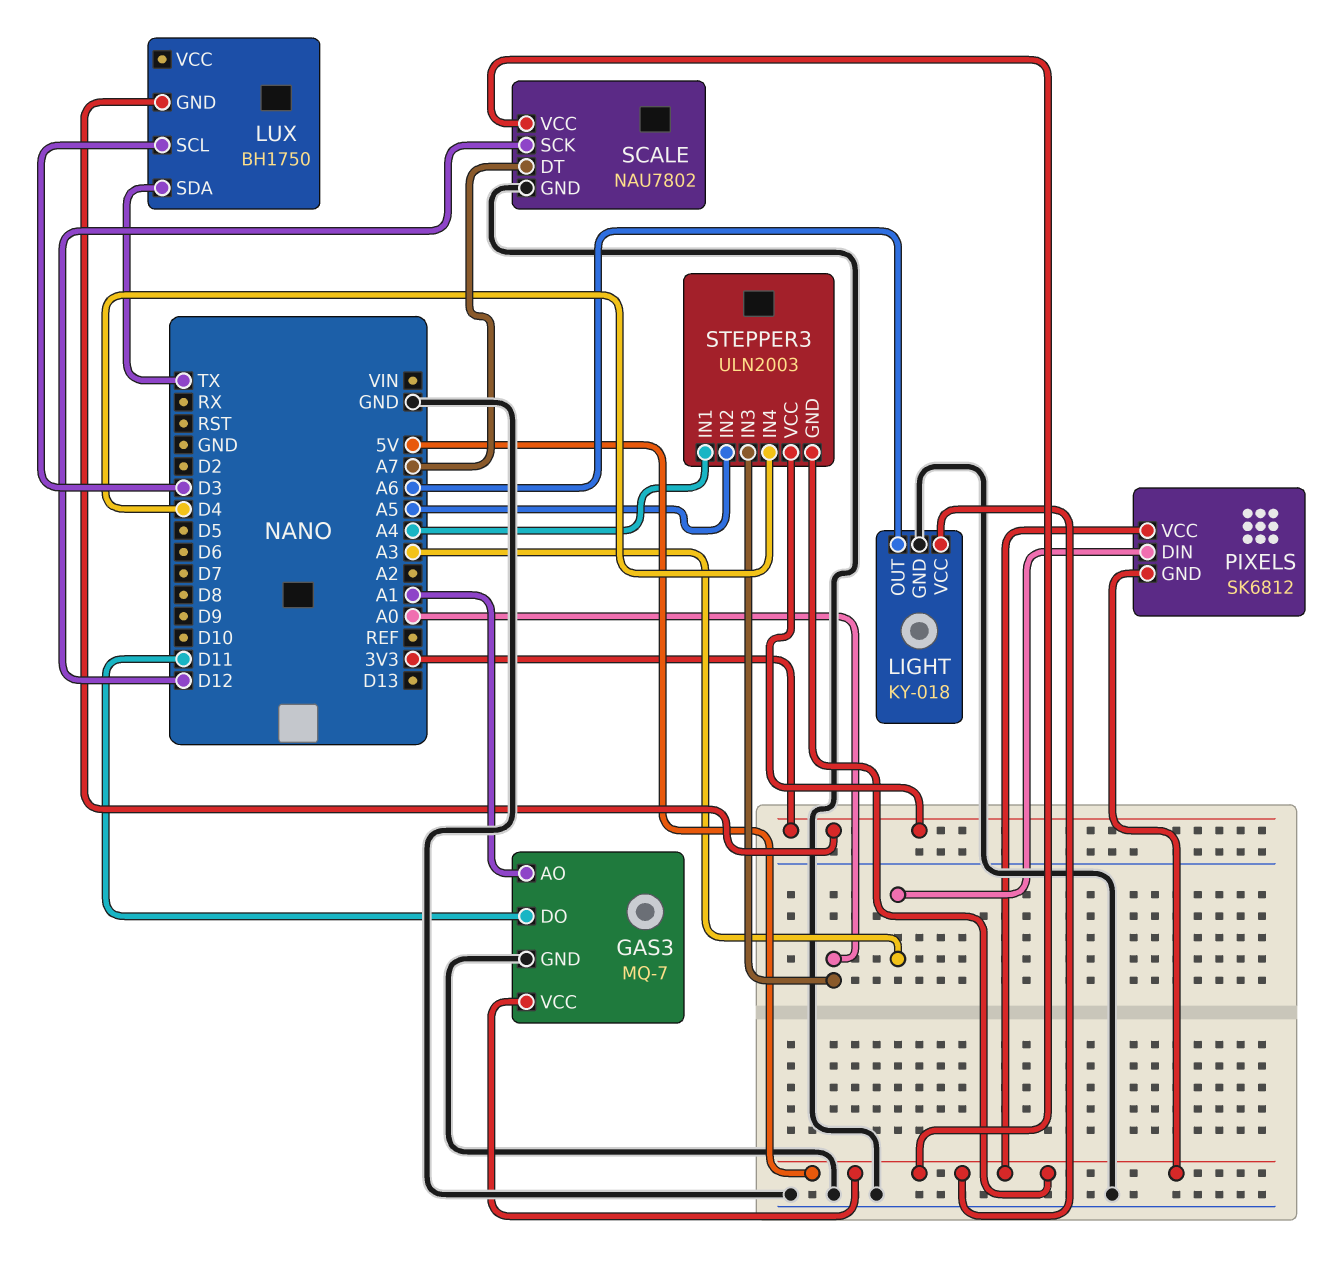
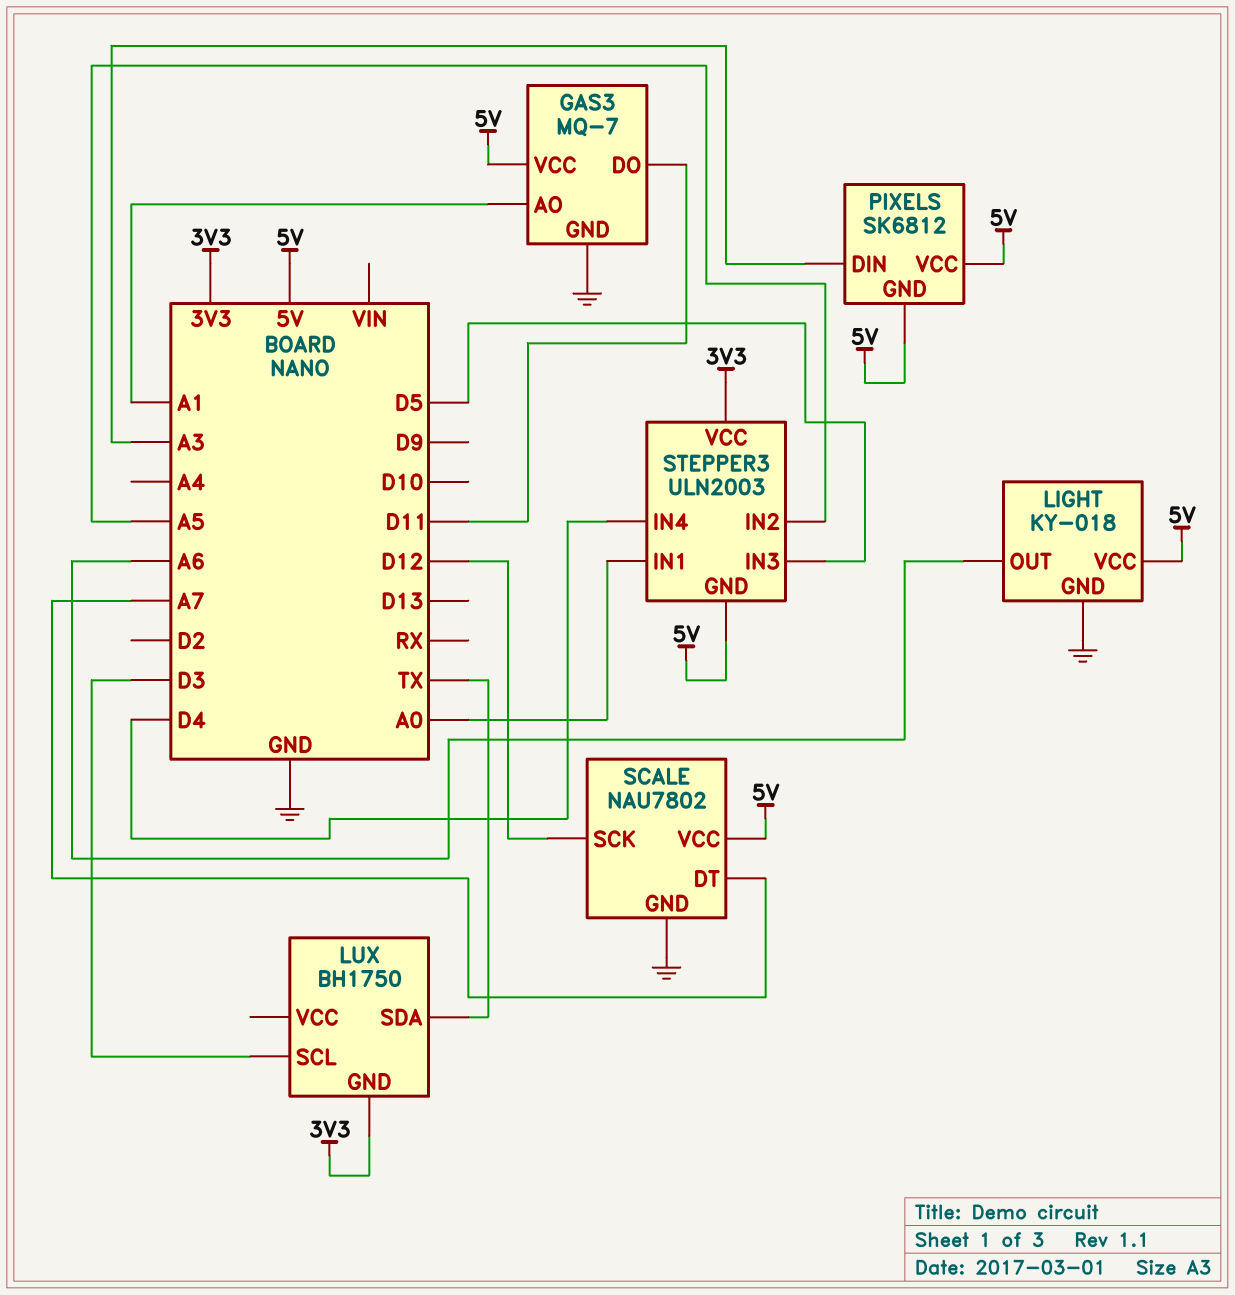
STEPPER3 pin IN1: A4 -> A0
STEPPER3 pin IN3: A0 -> D5

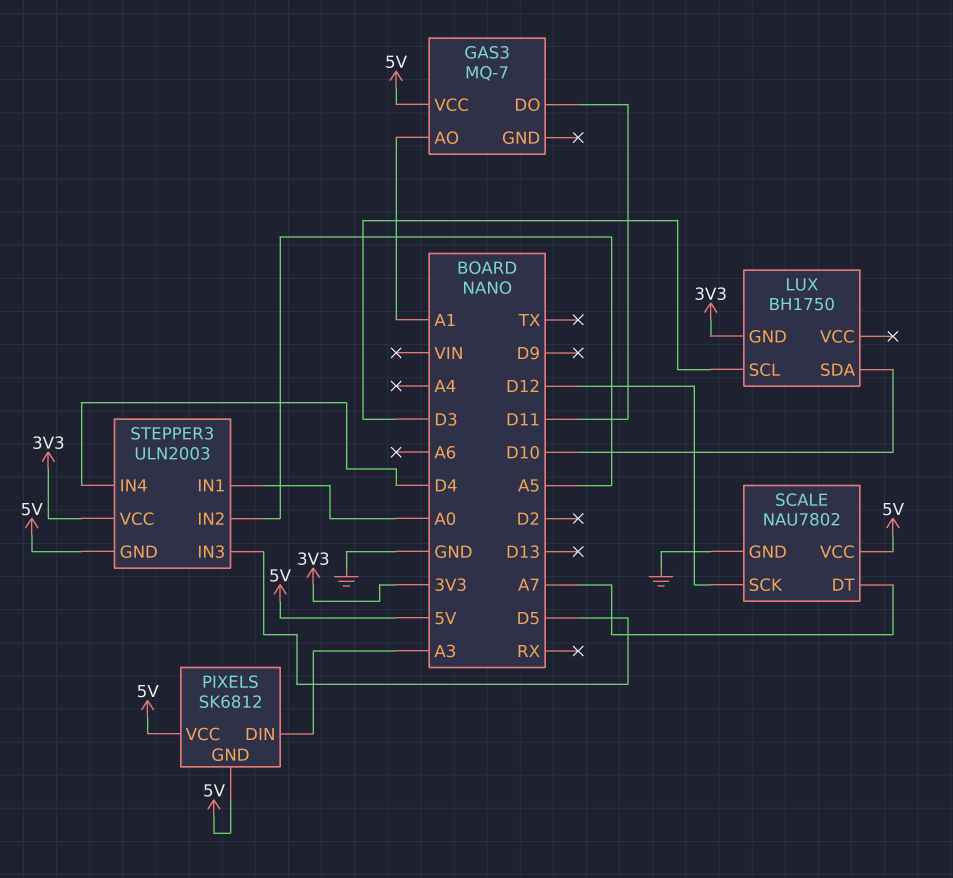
GAS3 pin GND: GND -> none
LIGHT: KY-018 -> none
LIGHT pin GND: GND -> none
LIGHT pin OUT: A6 -> none
LIGHT pin VCC: 5V -> none
LUX pin SDA: TX -> D10

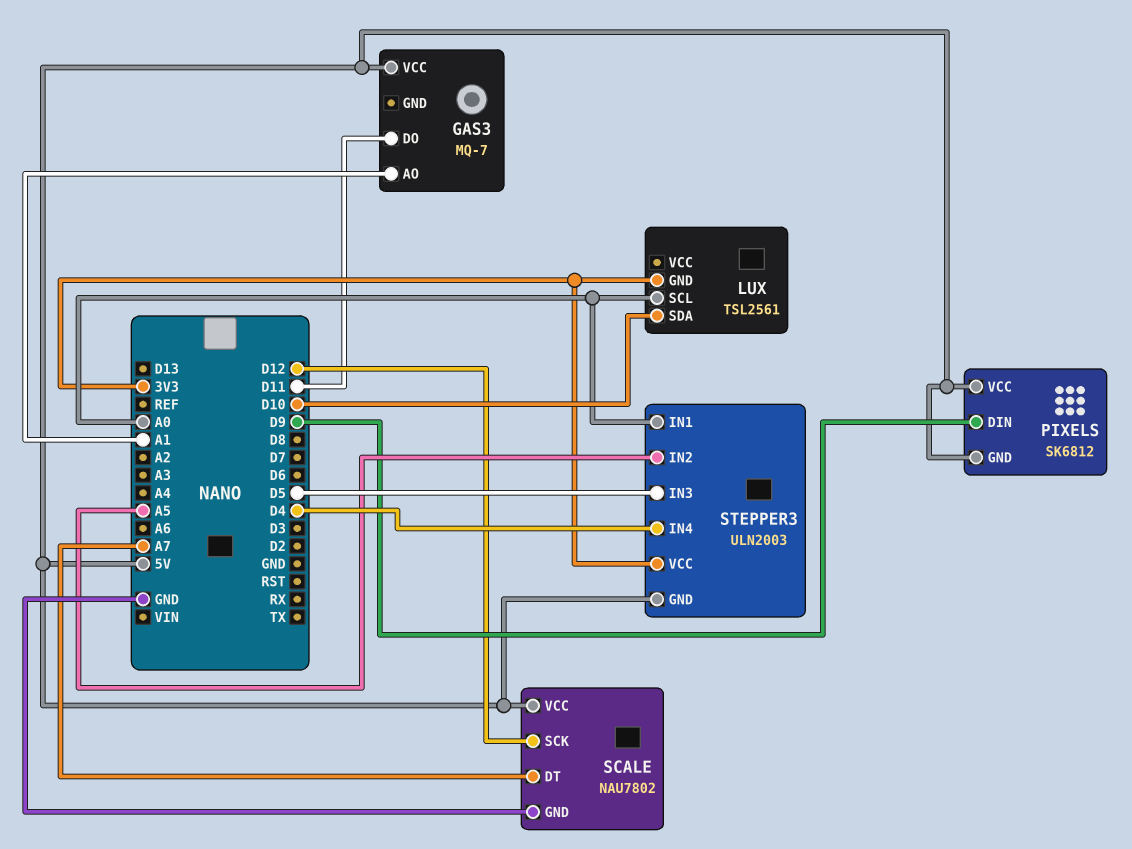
LUX: BH1750 -> TSL2561
LUX pin SCL: D3 -> A0
PIXELS pin DIN: A3 -> D9

